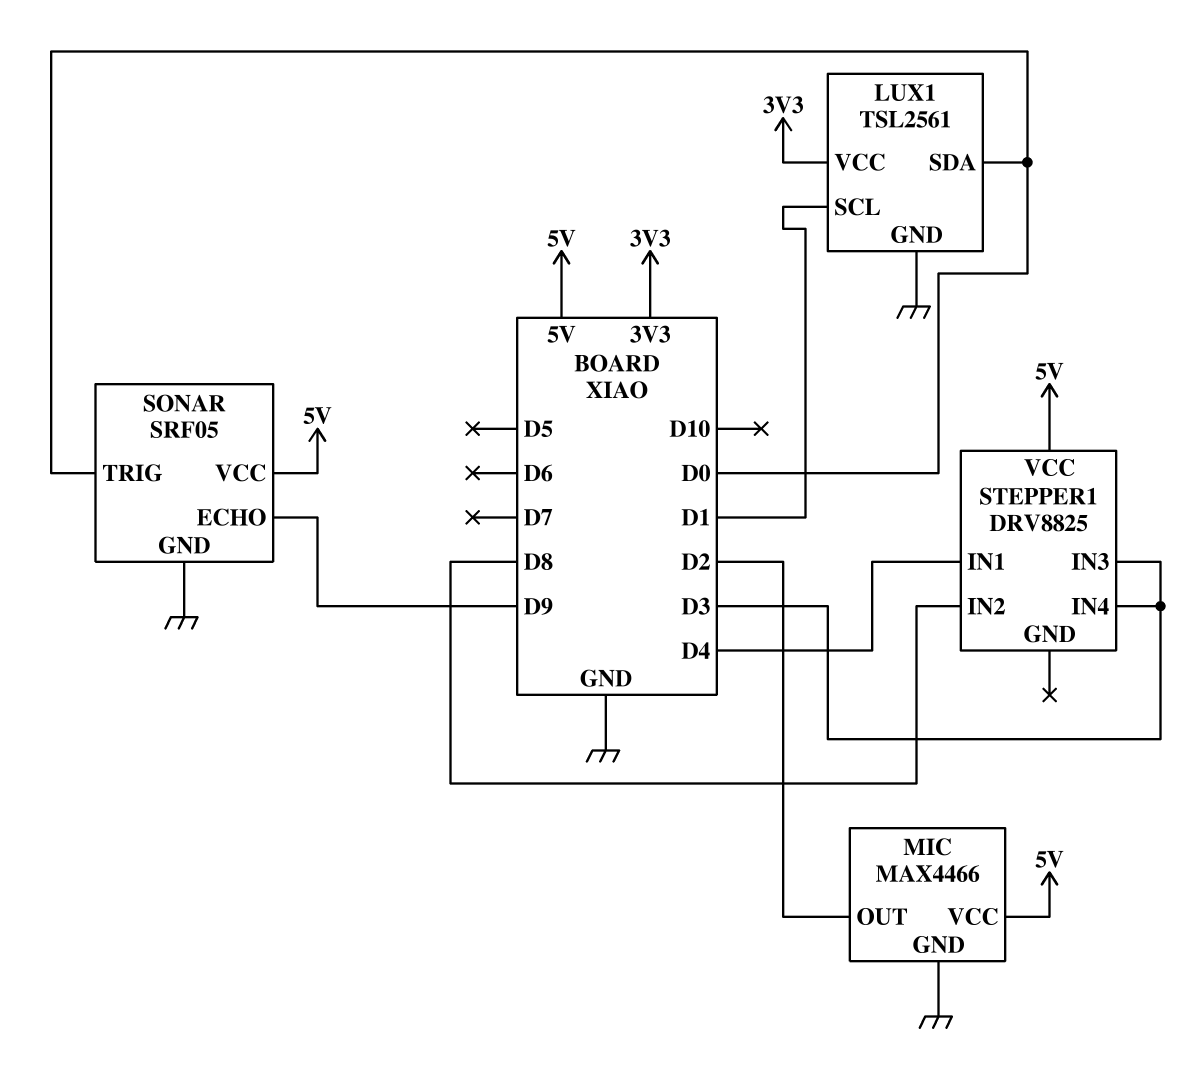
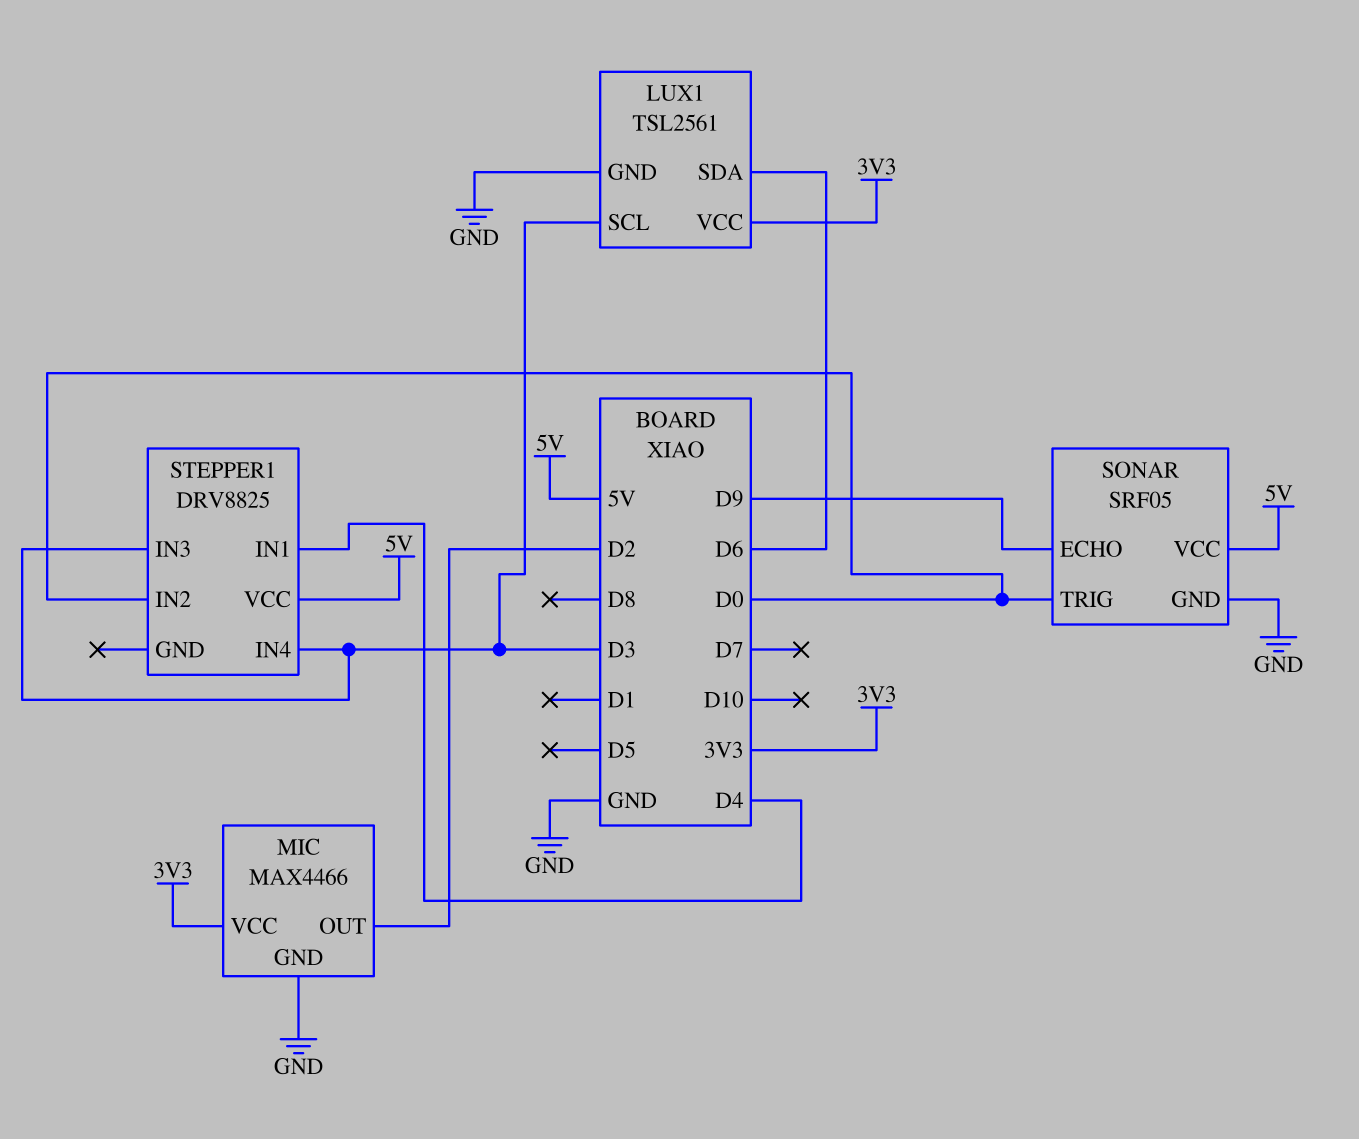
LUX1 pin SCL: D1 -> D3
LUX1 pin SDA: D0 -> D6
MIC pin VCC: 5V -> 3V3
STEPPER1 pin IN2: D8 -> D0

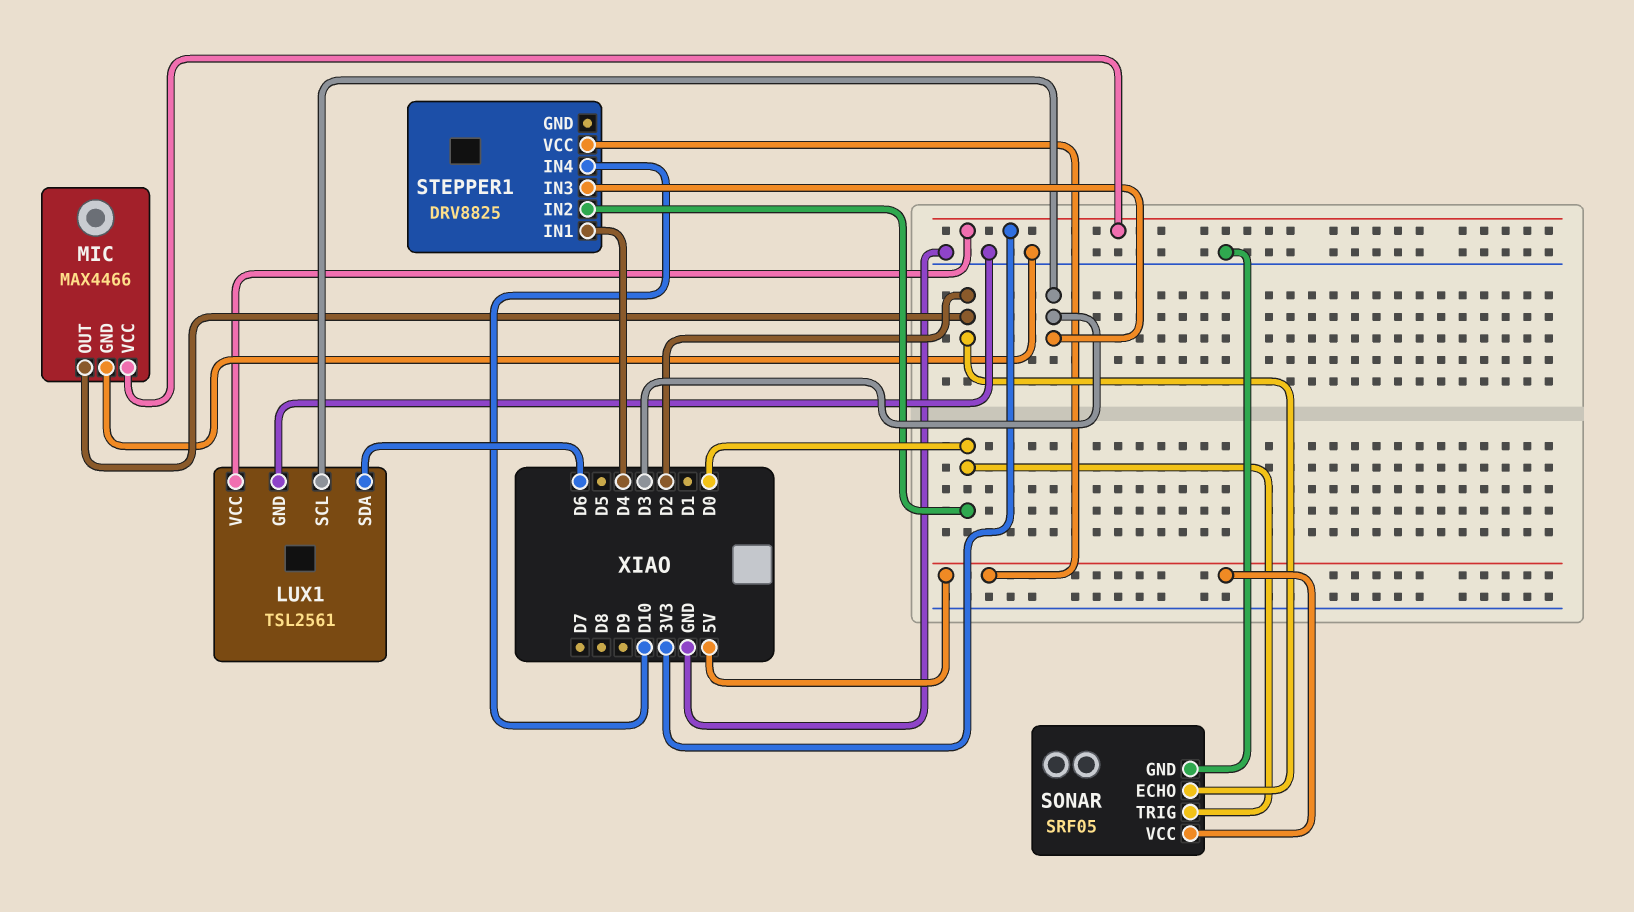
SONAR pin ECHO: D9 -> D2
STEPPER1 pin IN4: D3 -> D10

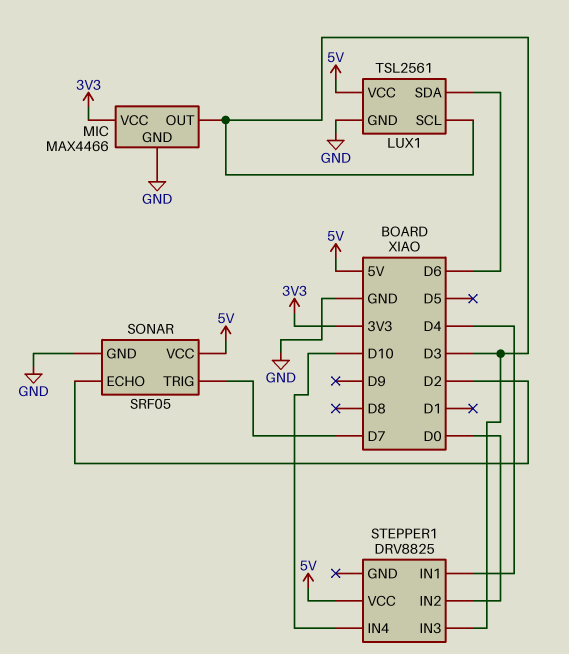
LUX1 pin VCC: 3V3 -> 5V
MIC pin OUT: D2 -> D3
SONAR pin TRIG: D0 -> D7

